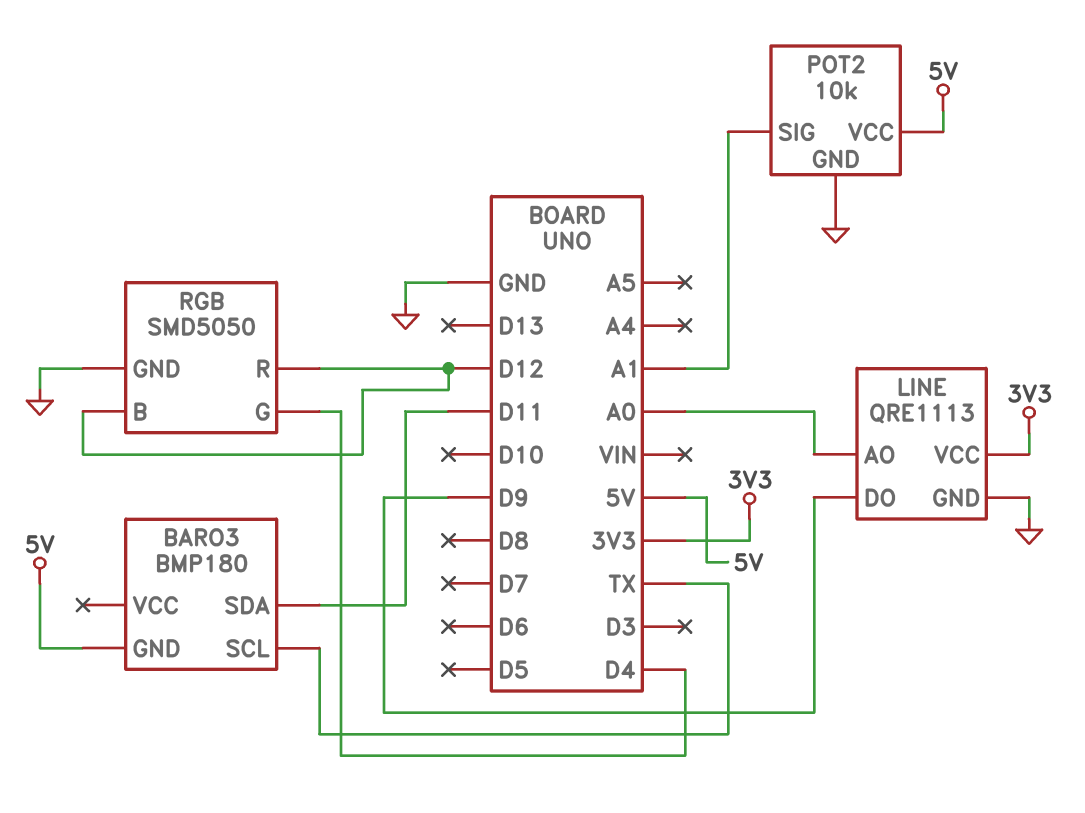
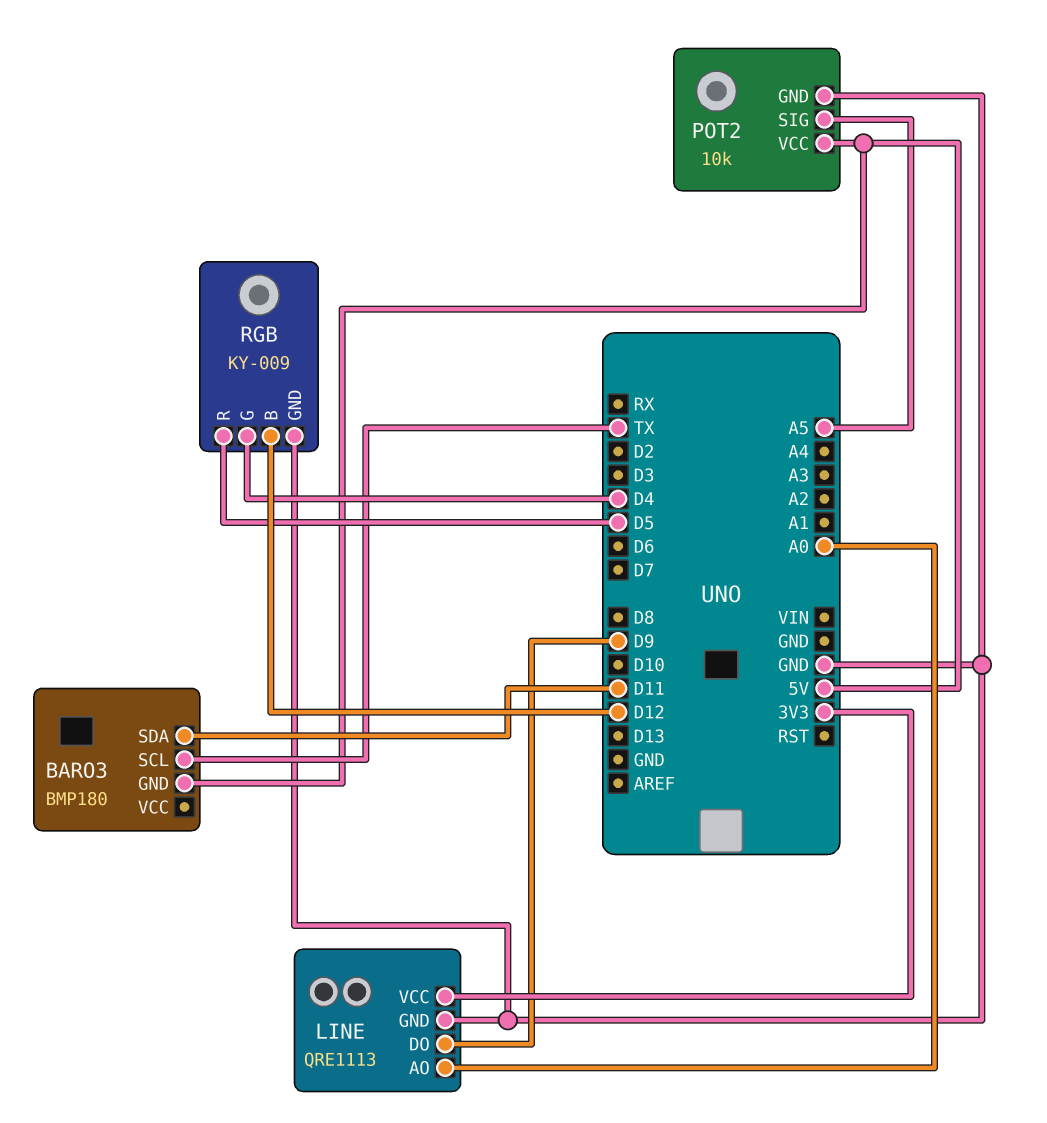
POT2 pin SIG: A1 -> A5
RGB: SMD5050 -> KY-009
RGB pin R: D12 -> D5

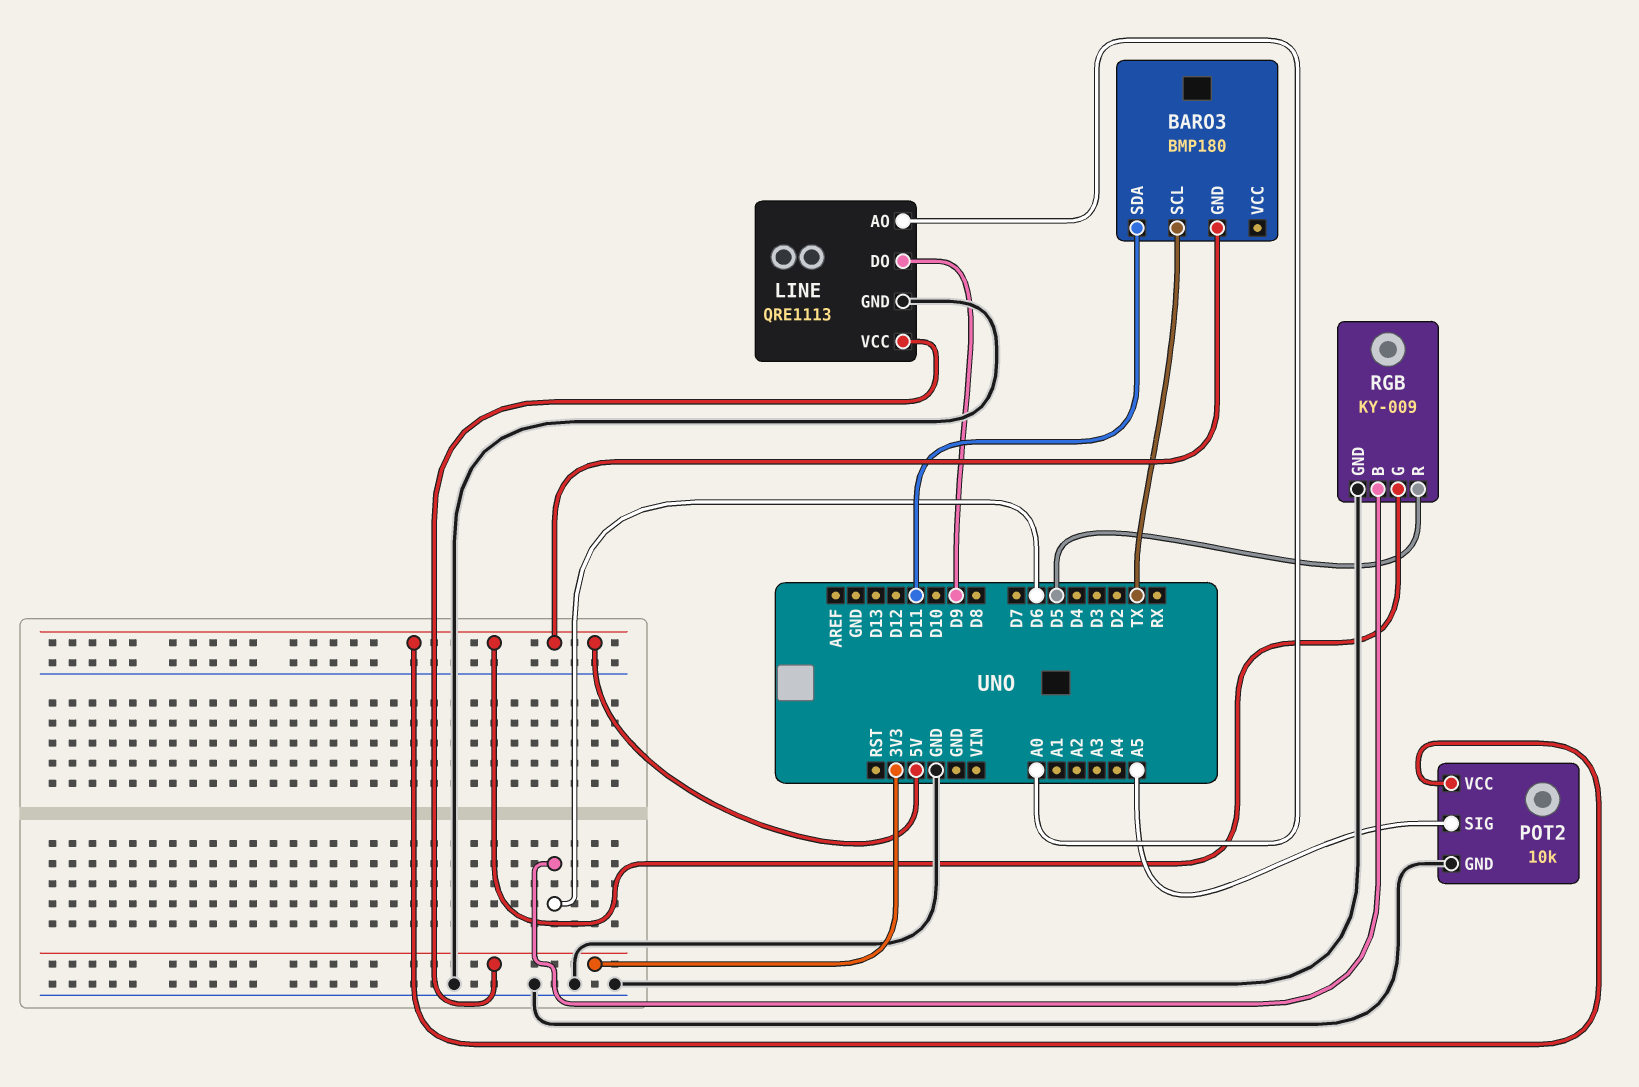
RGB pin B: D12 -> D6
RGB pin G: D4 -> 5V

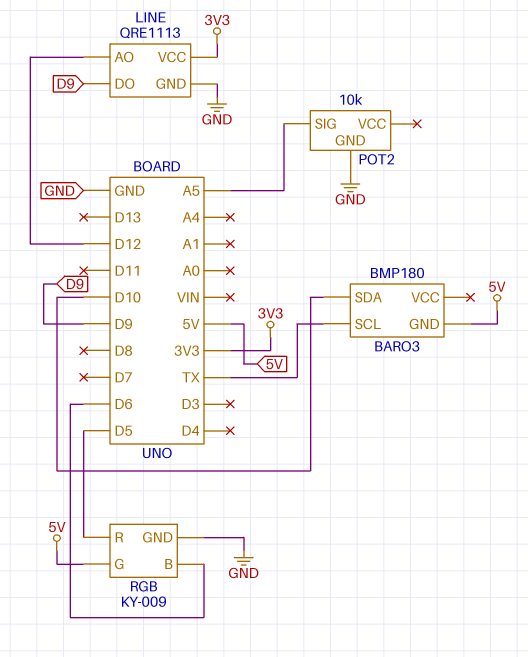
BARO3 pin SDA: D11 -> D10
LINE pin AO: A0 -> D12
POT2 pin VCC: 5V -> none

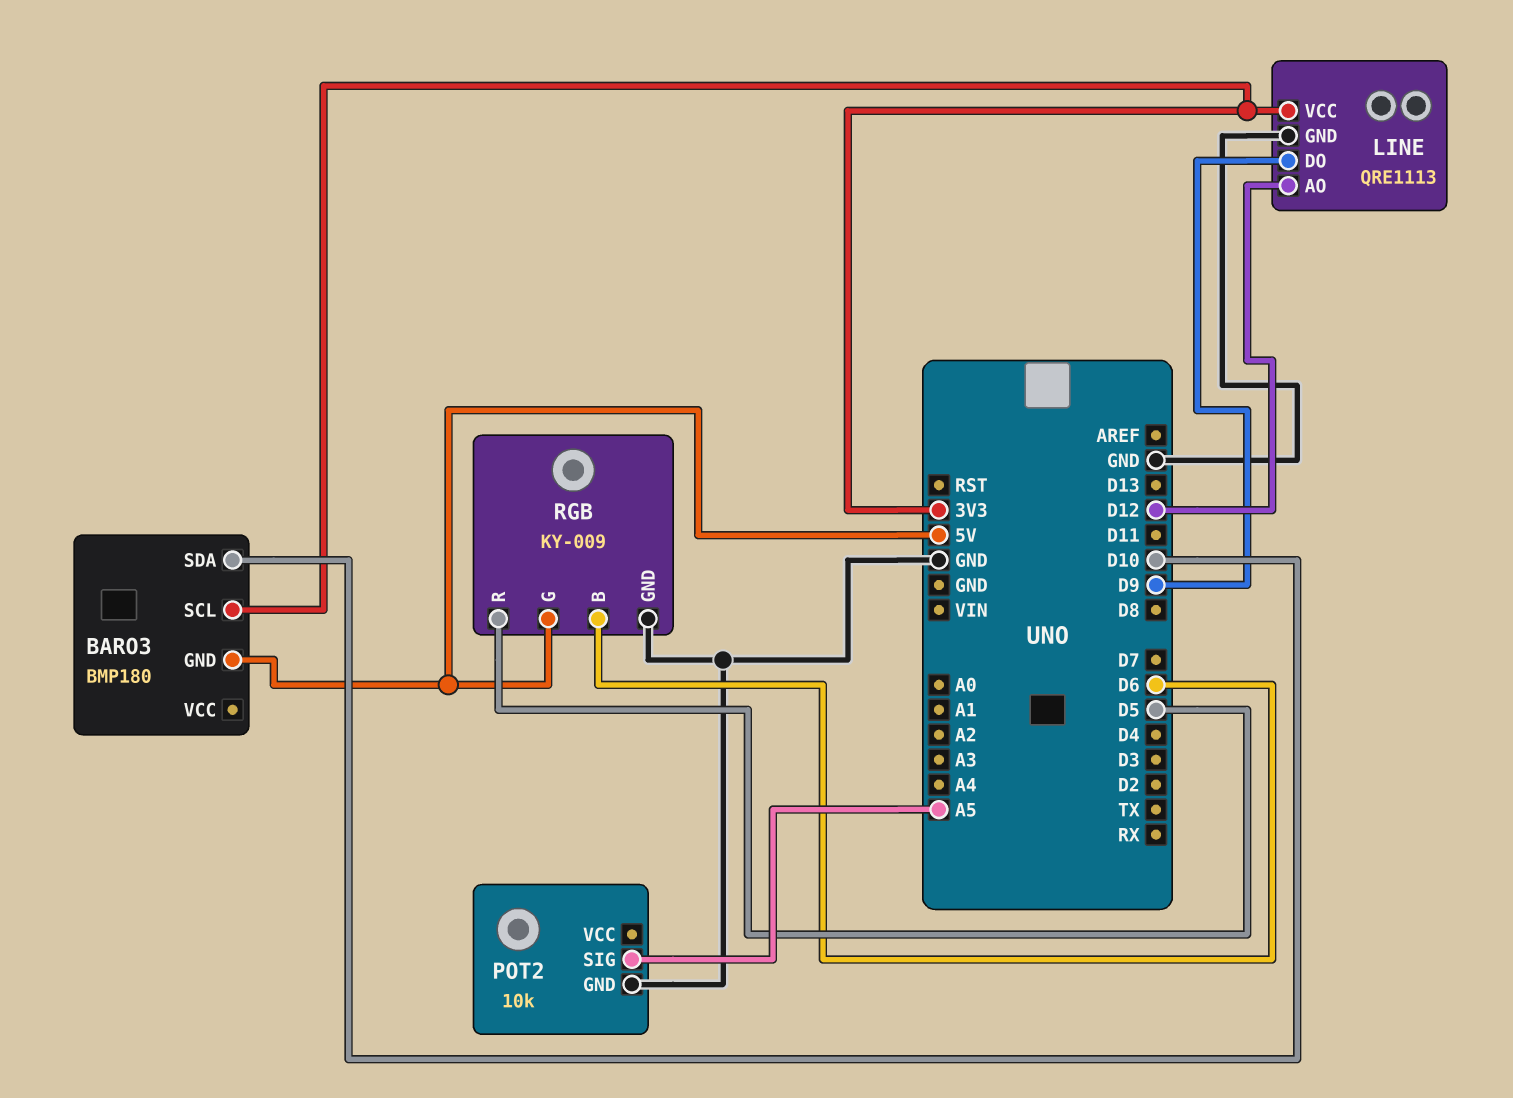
BARO3 pin SCL: TX -> 3V3

